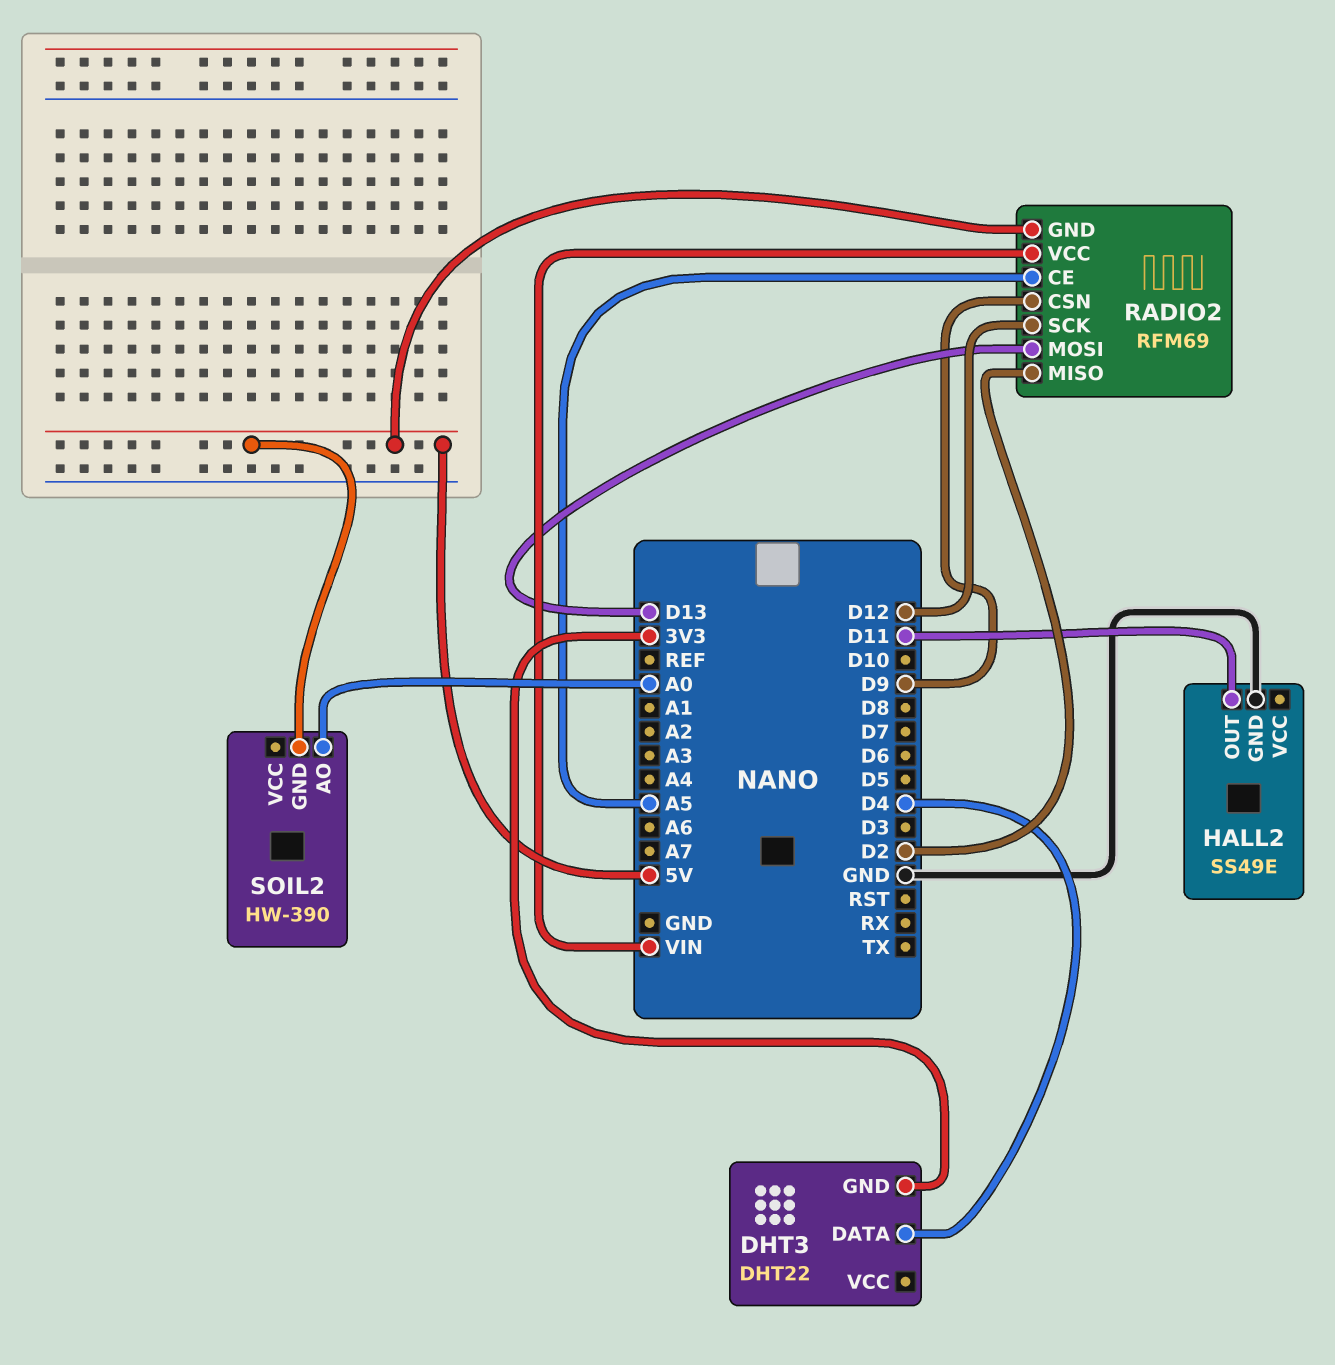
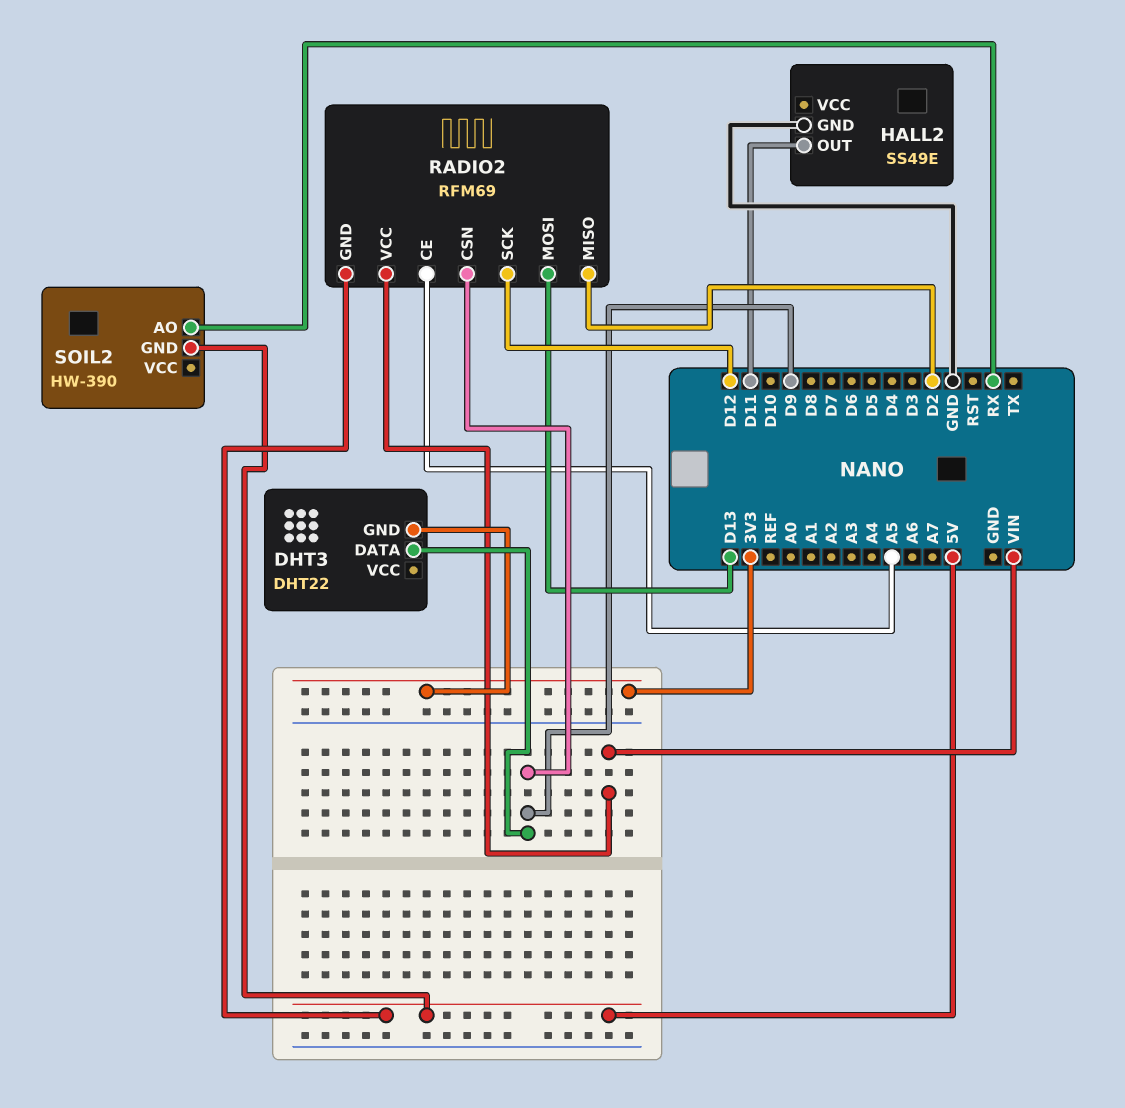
DHT3 pin DATA: D4 -> D9
SOIL2 pin AO: A0 -> RX

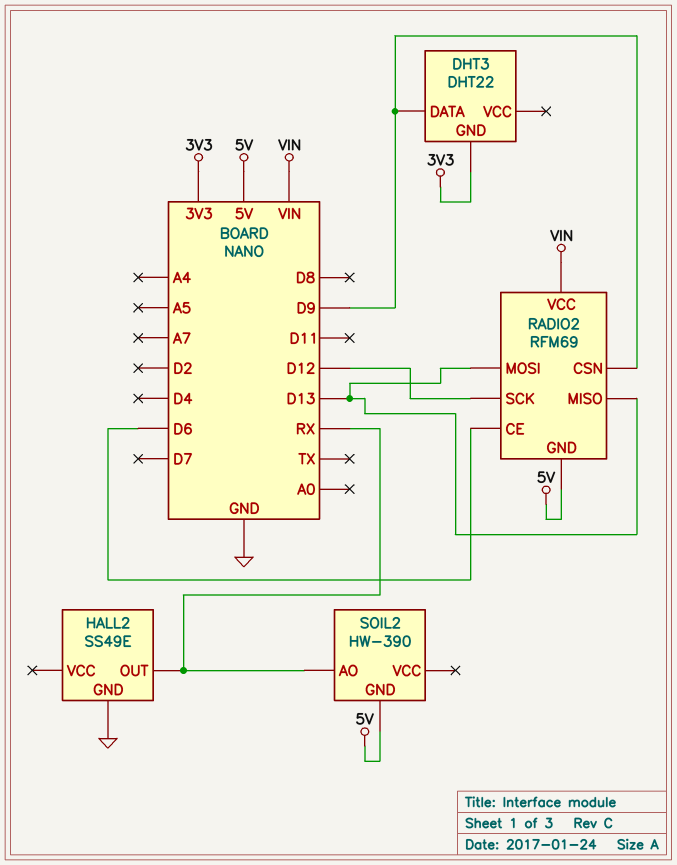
HALL2 pin OUT: D11 -> RX
RADIO2 pin CE: A5 -> D6
RADIO2 pin MISO: D2 -> D13

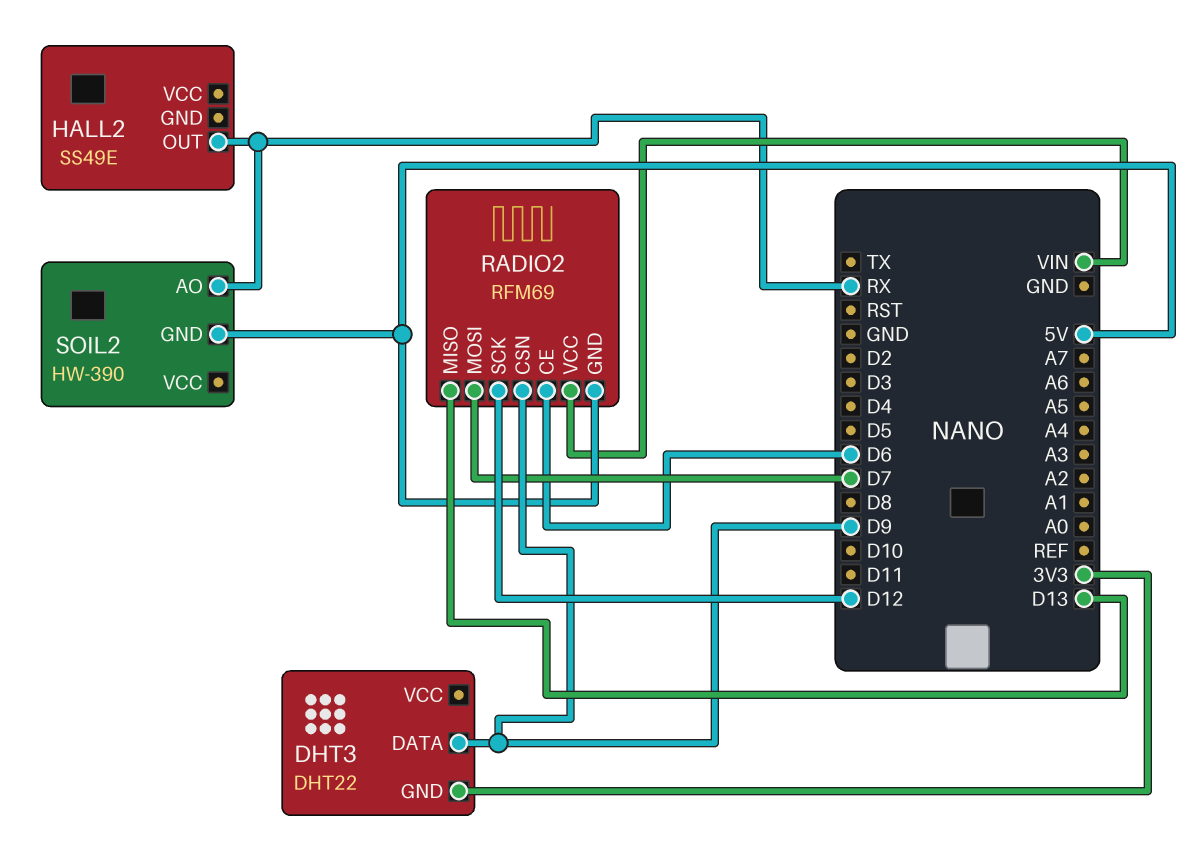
HALL2 pin GND: GND -> none
RADIO2 pin MOSI: D13 -> D7

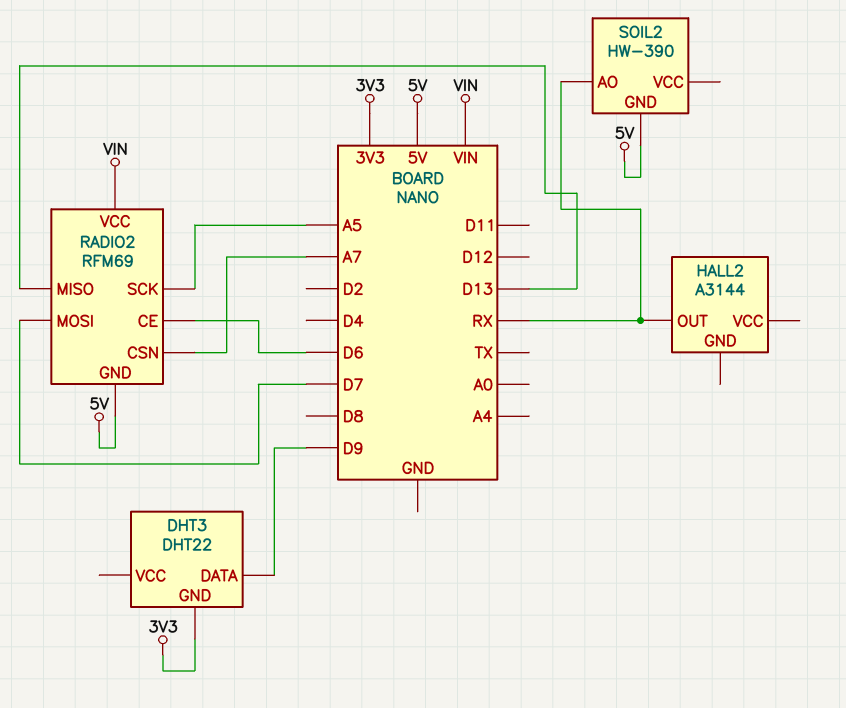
HALL2: SS49E -> A3144
RADIO2 pin CSN: D9 -> A7
RADIO2 pin SCK: D12 -> A5

